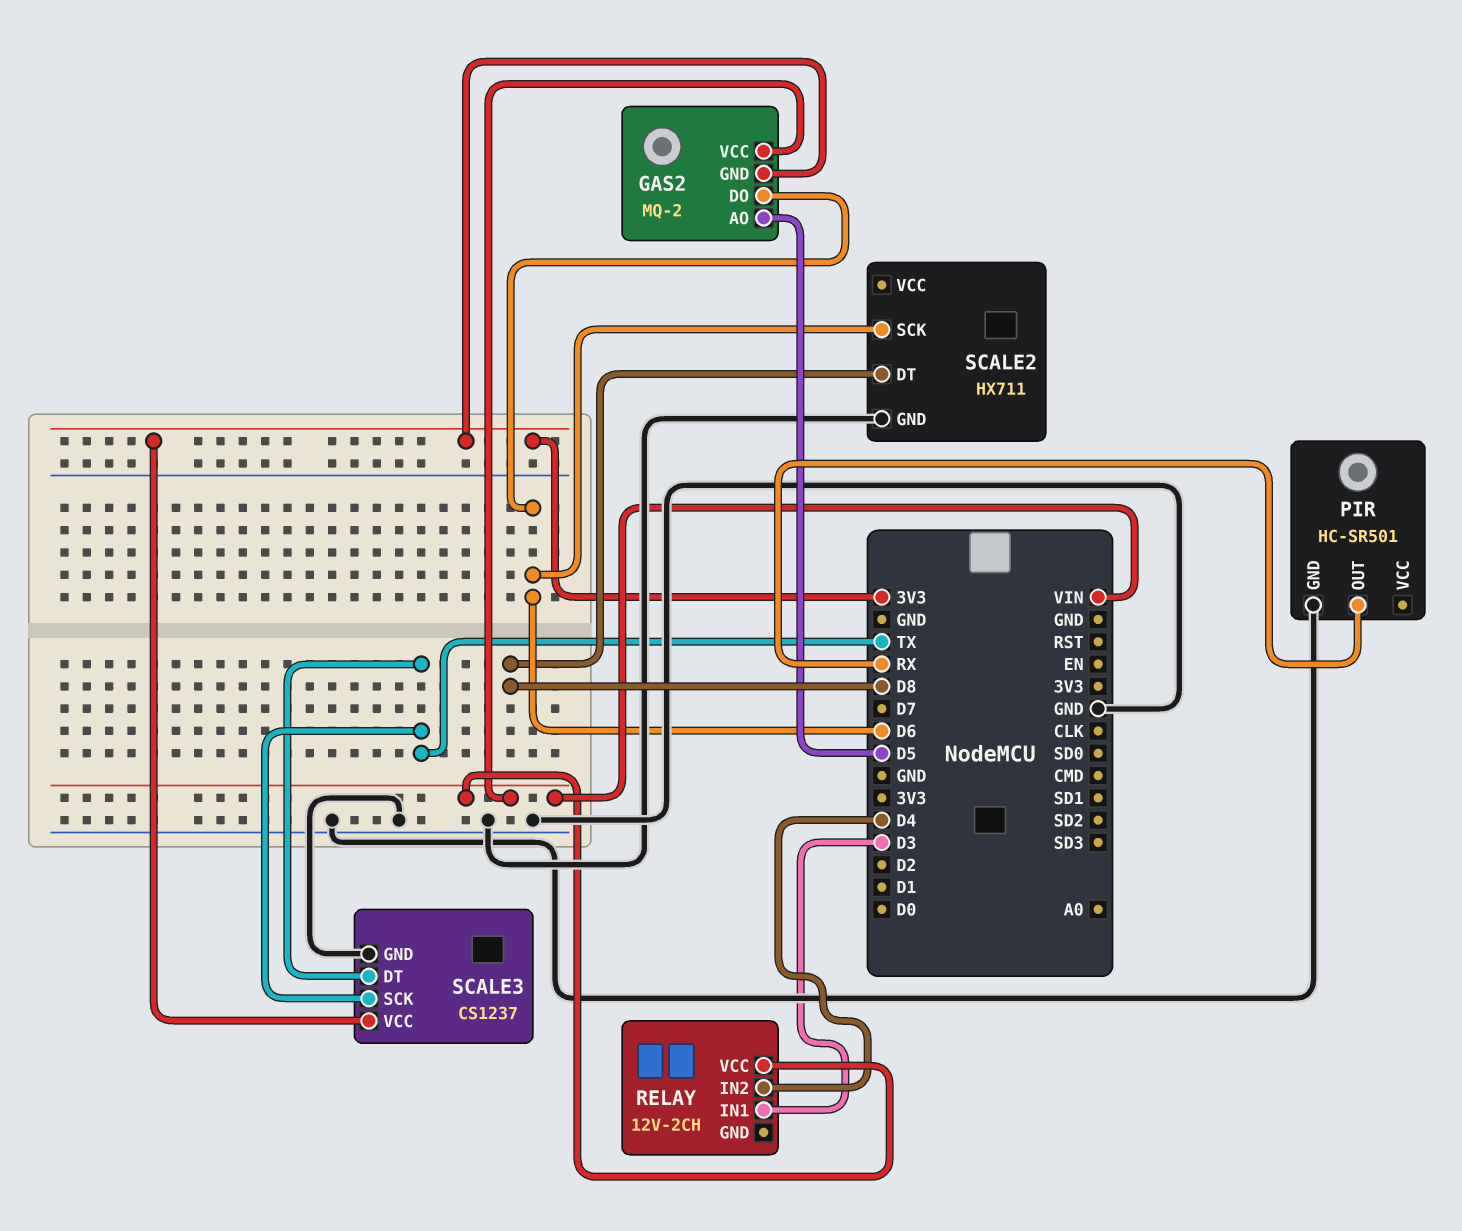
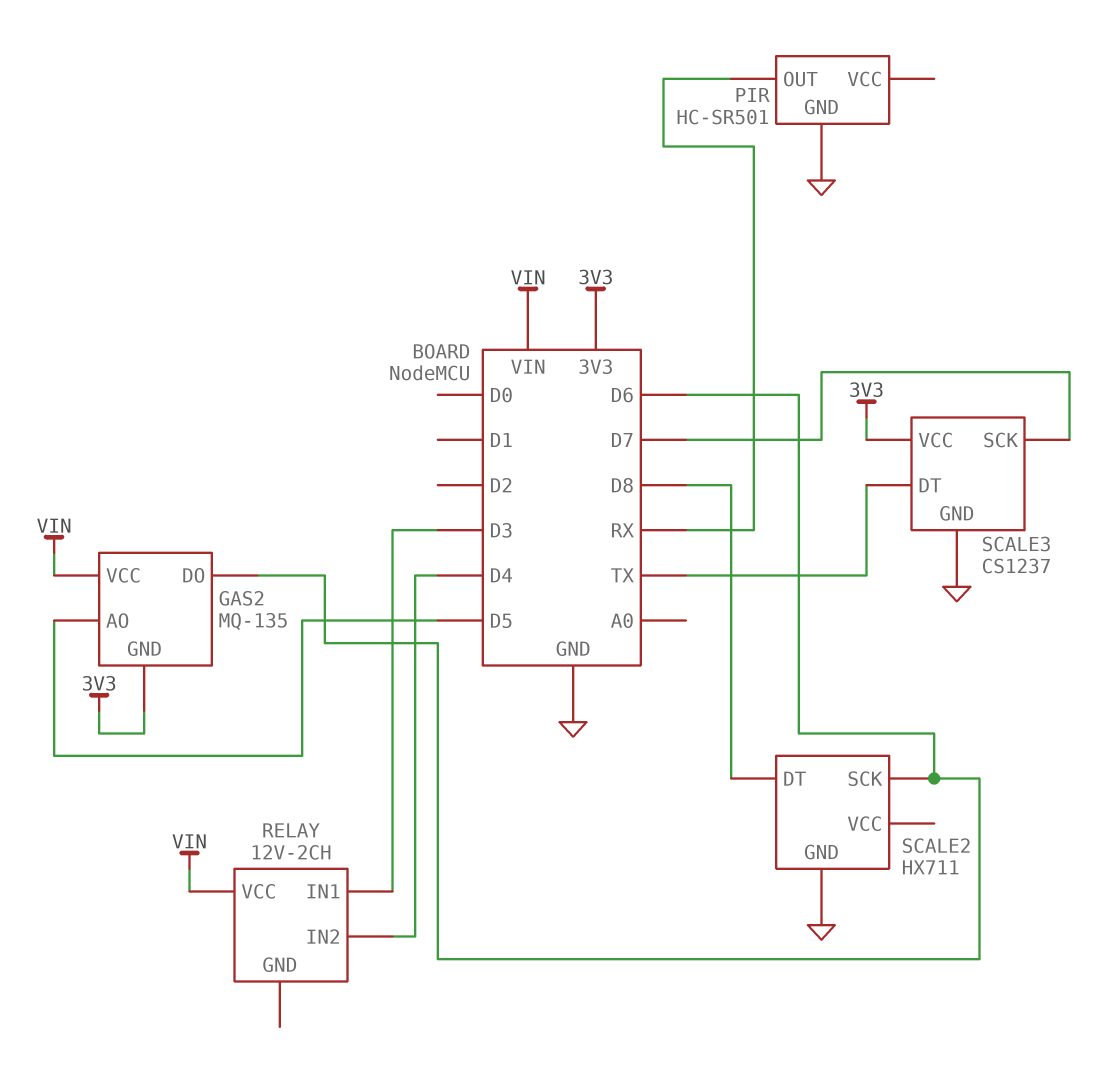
GAS2: MQ-2 -> MQ-135
SCALE3 pin SCK: TX -> D7

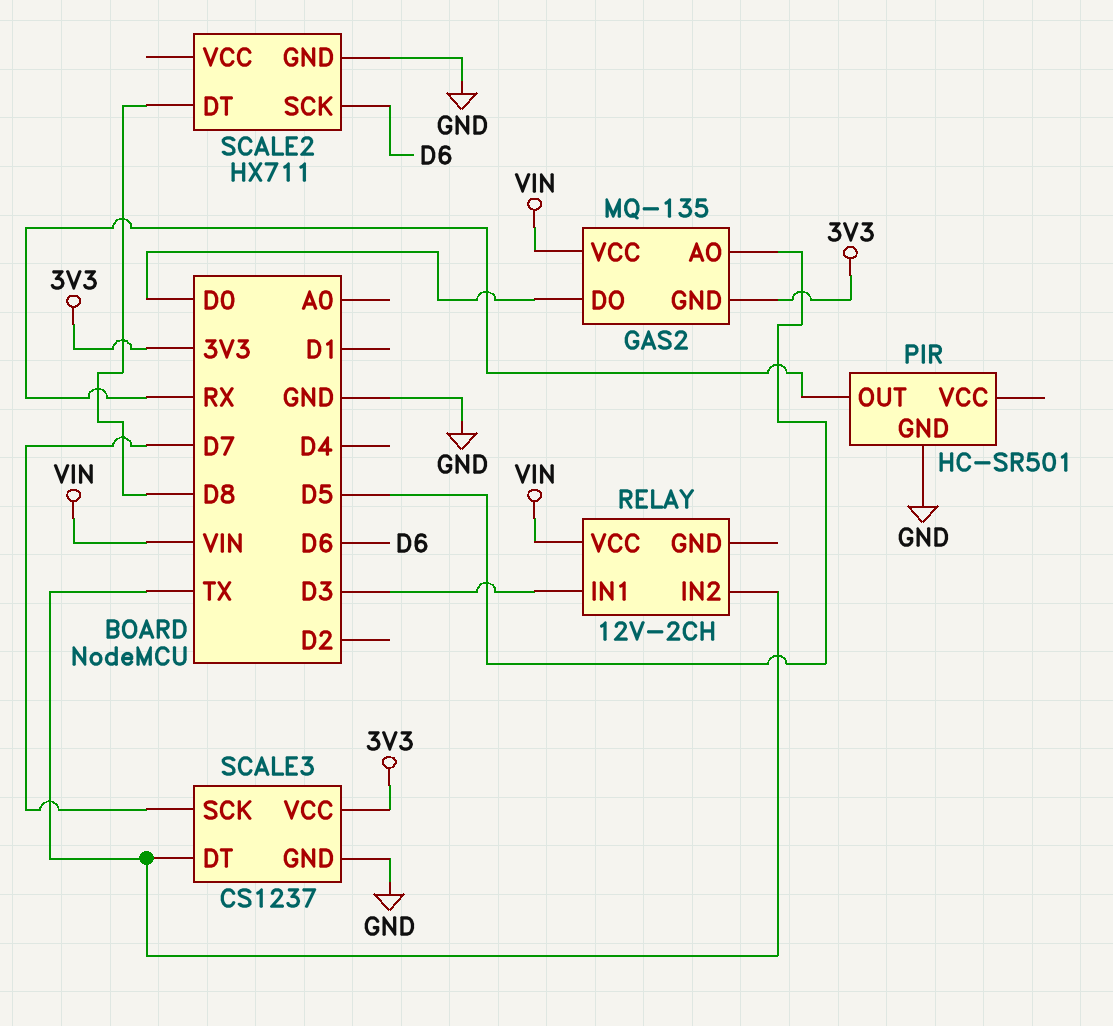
GAS2 pin DO: D6 -> D0
RELAY pin IN2: D4 -> TX

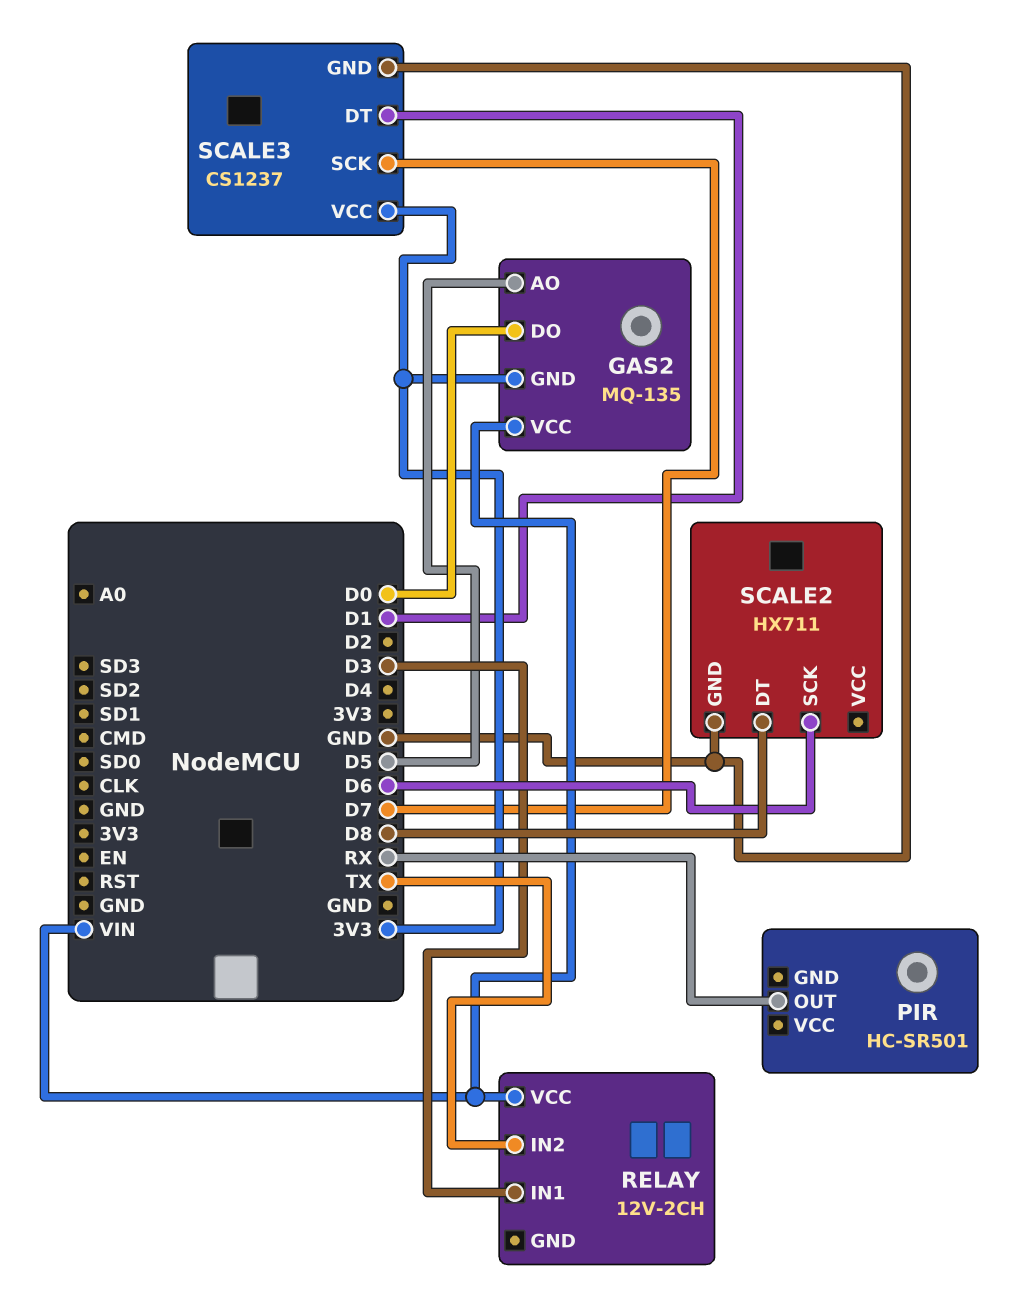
PIR pin GND: GND -> none
SCALE3 pin DT: TX -> D1

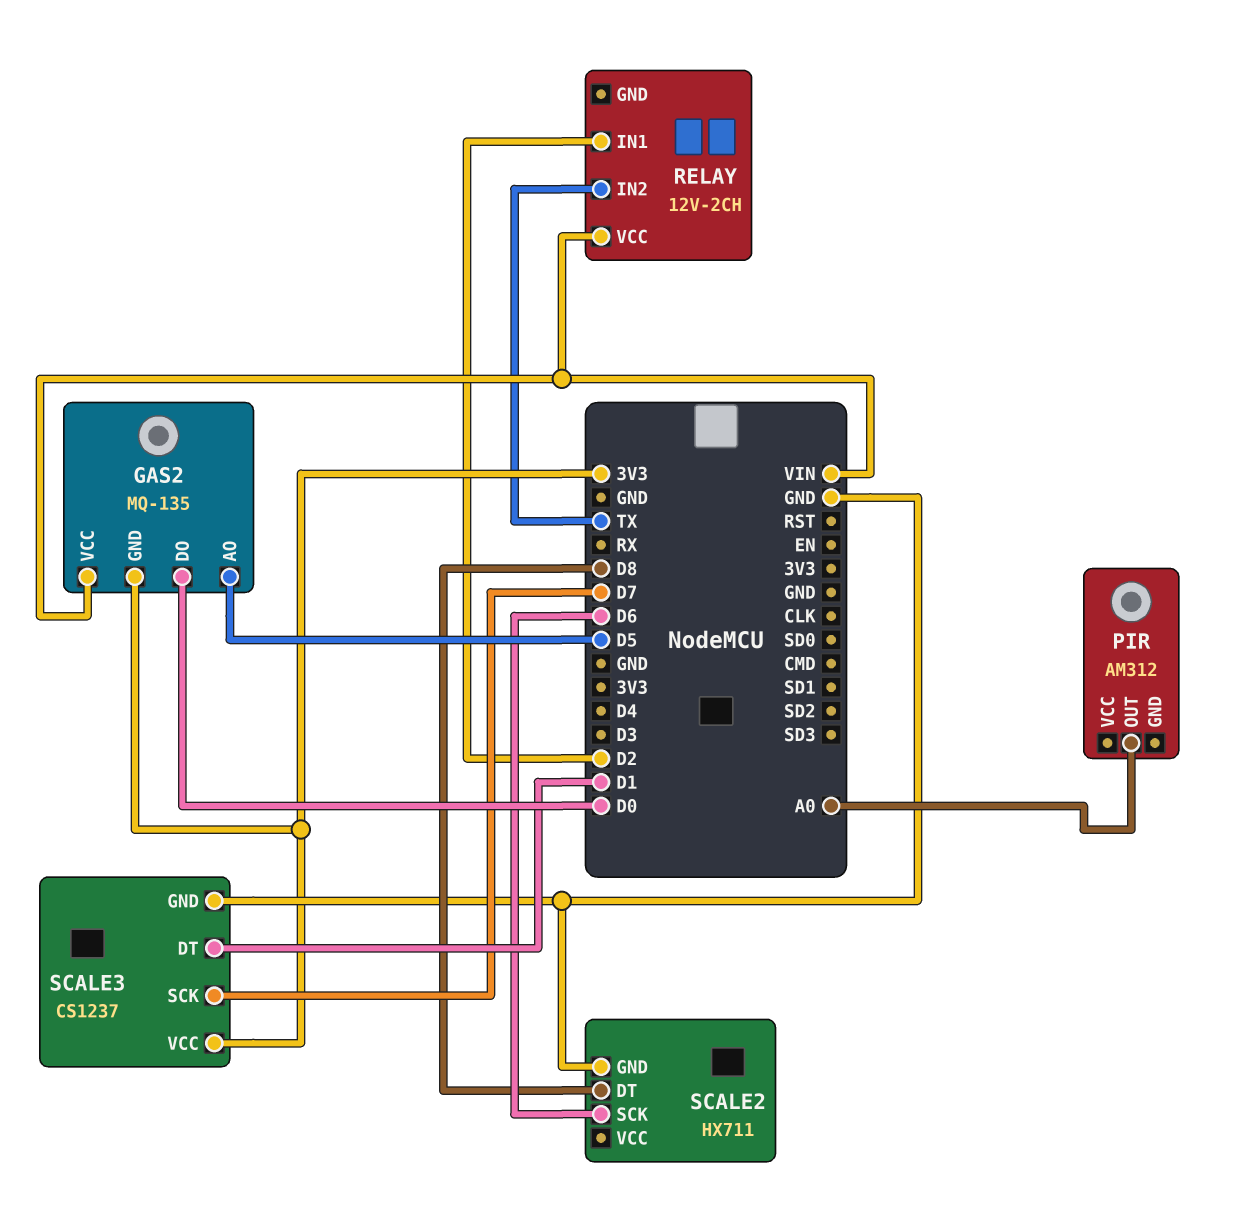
PIR: HC-SR501 -> AM312
PIR pin OUT: RX -> A0
RELAY pin IN1: D3 -> D2

